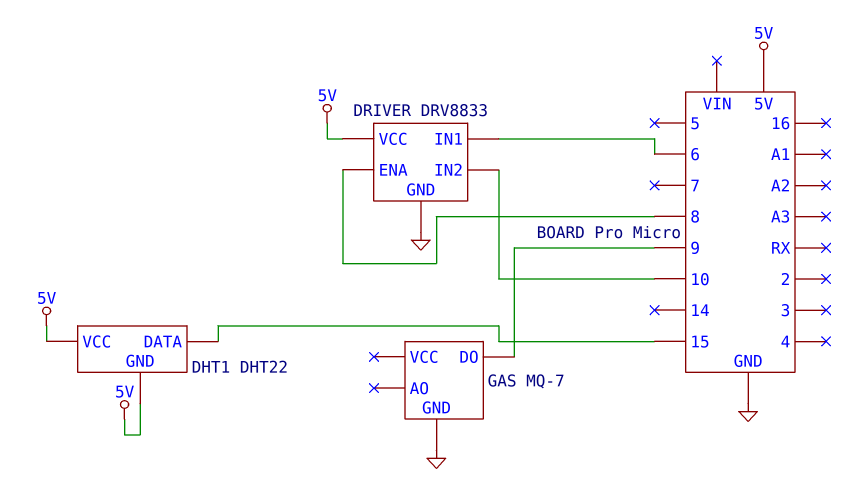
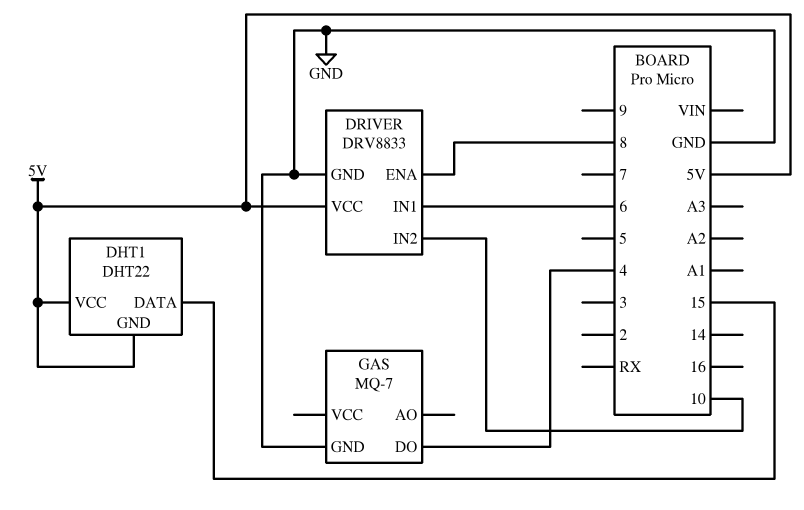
GAS pin DO: 9 -> 4

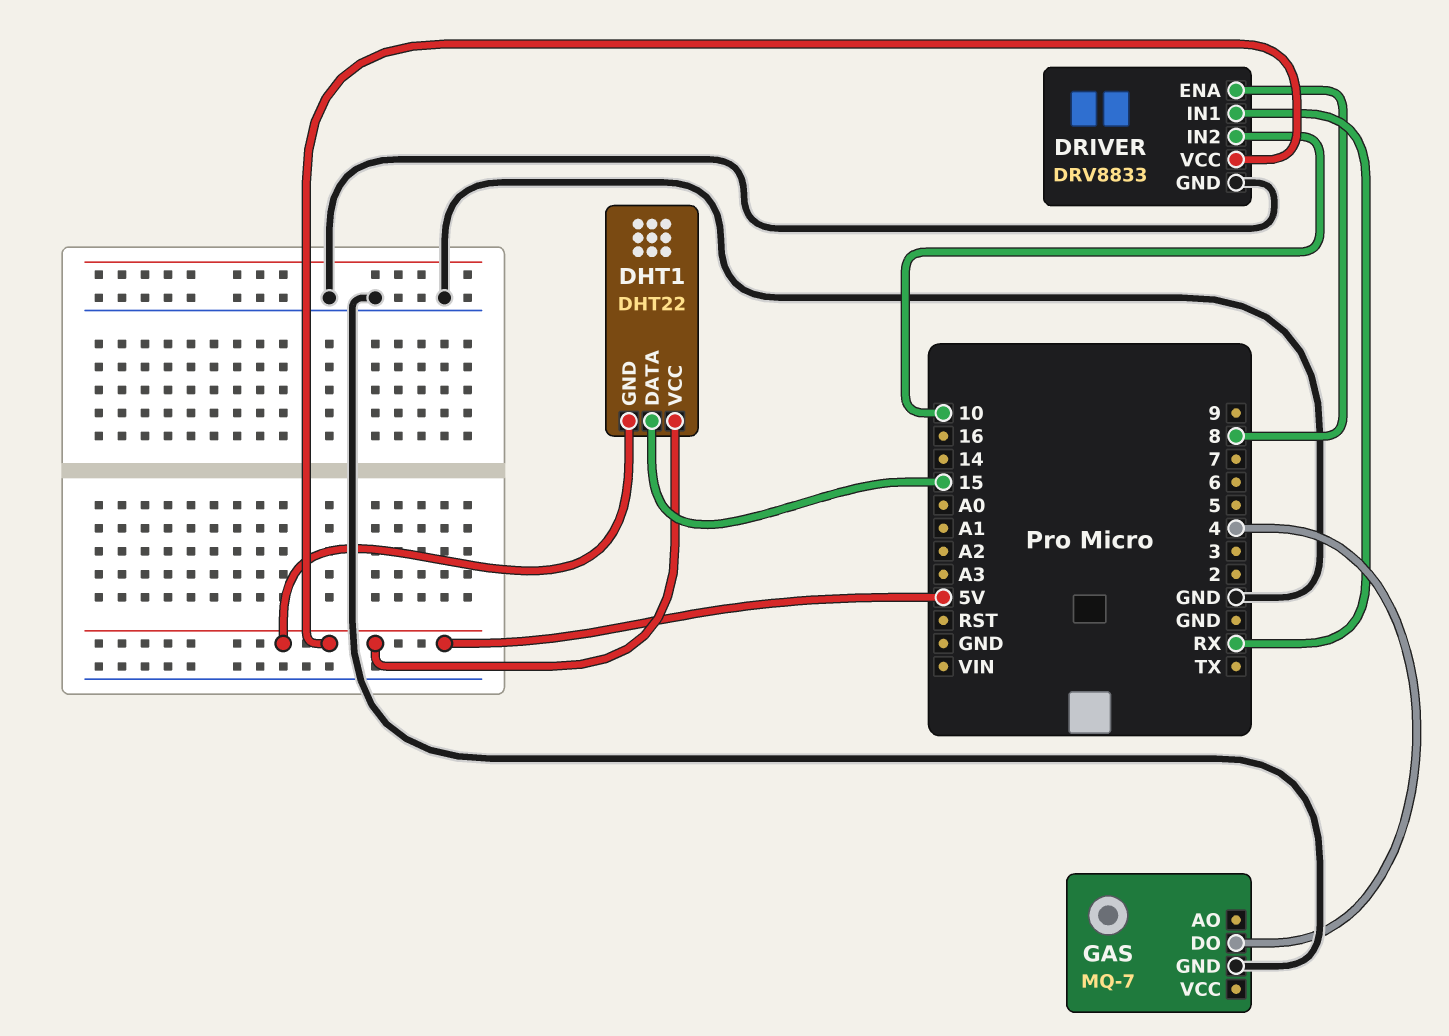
DRIVER pin IN1: 6 -> RX

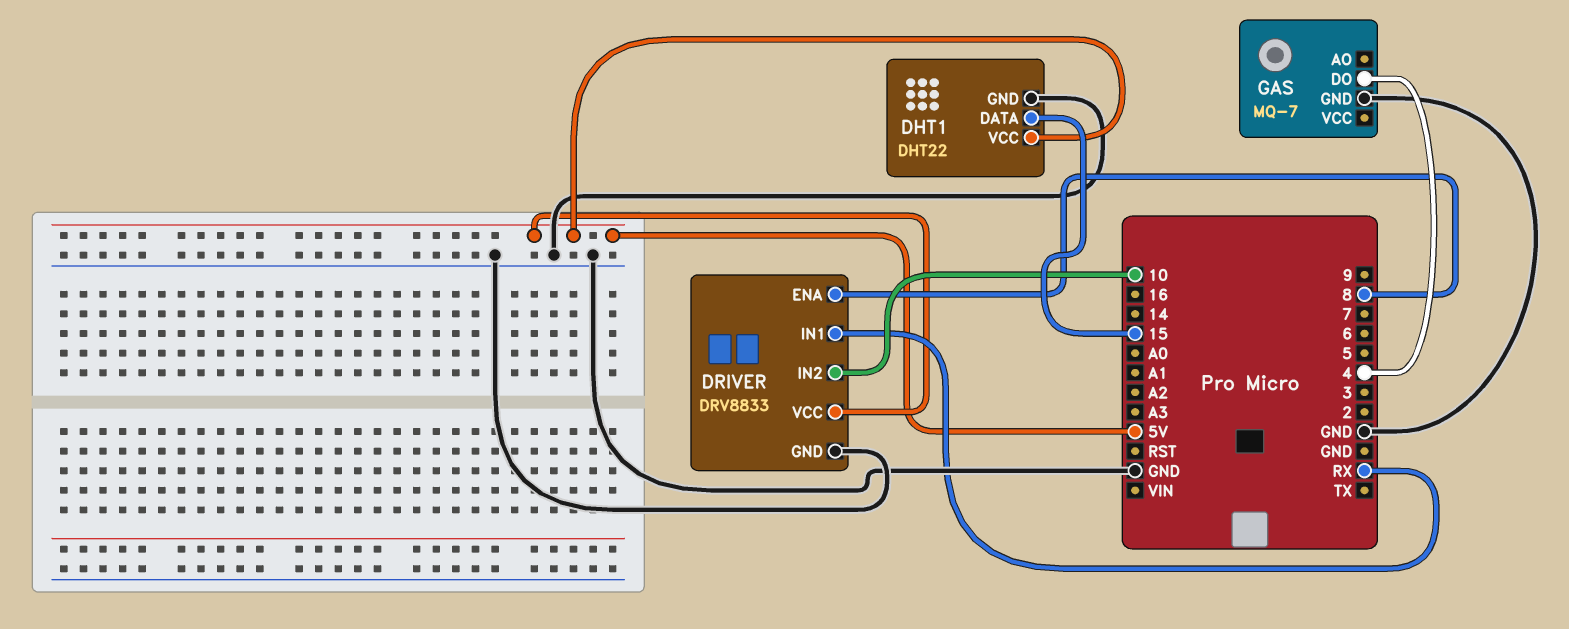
DHT1 pin GND: 5V -> GND

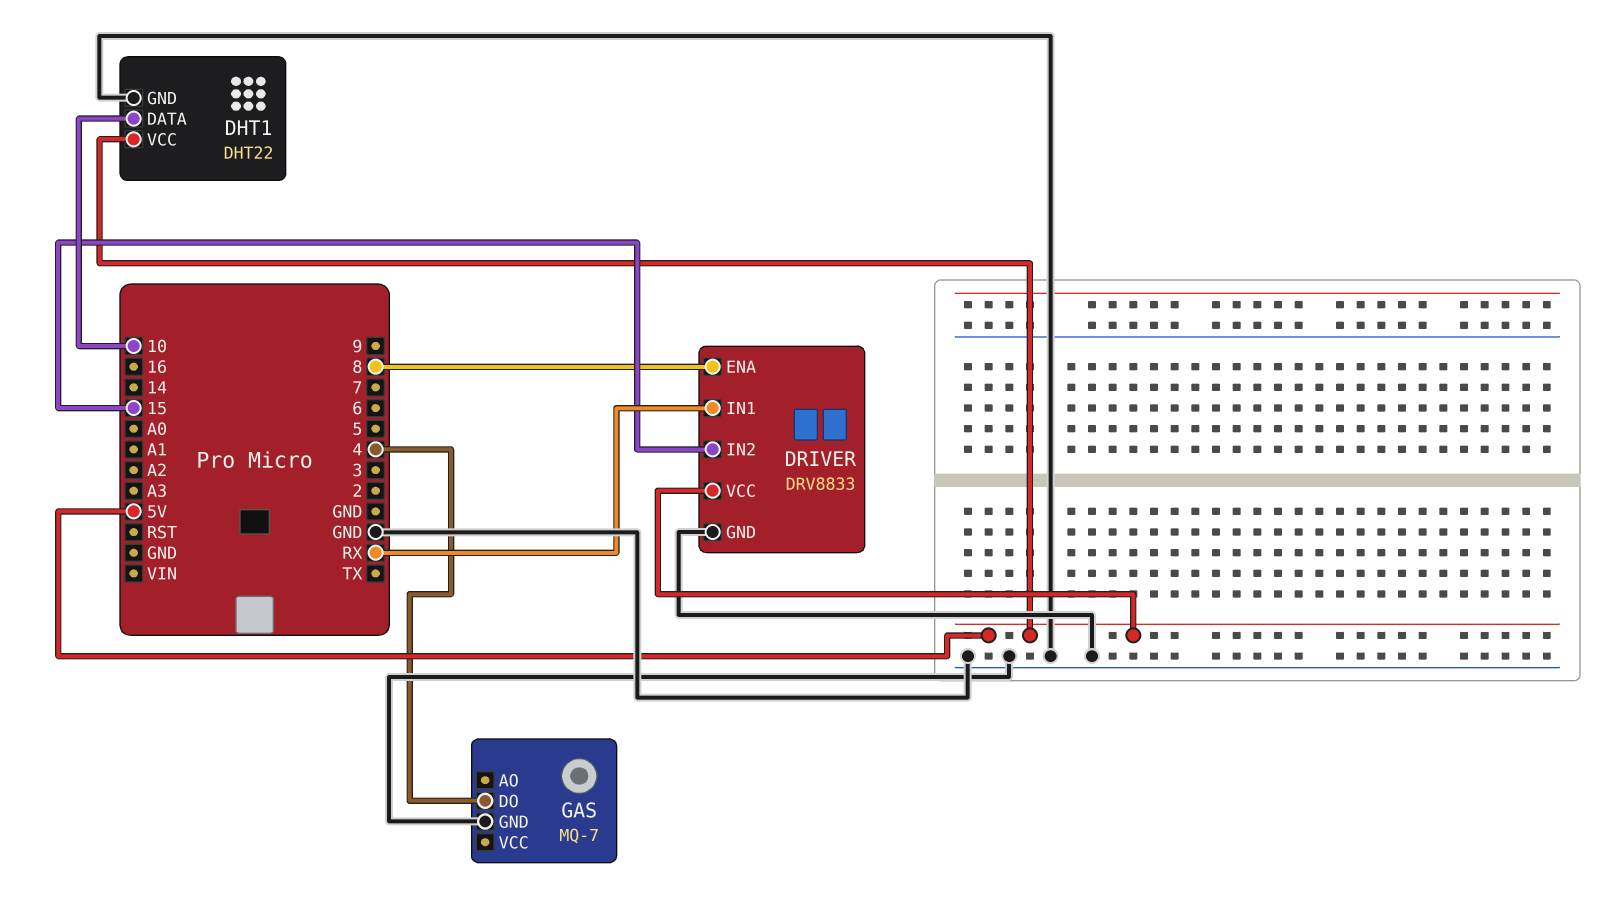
DHT1 pin DATA: 15 -> 10
DRIVER pin IN2: 10 -> 15

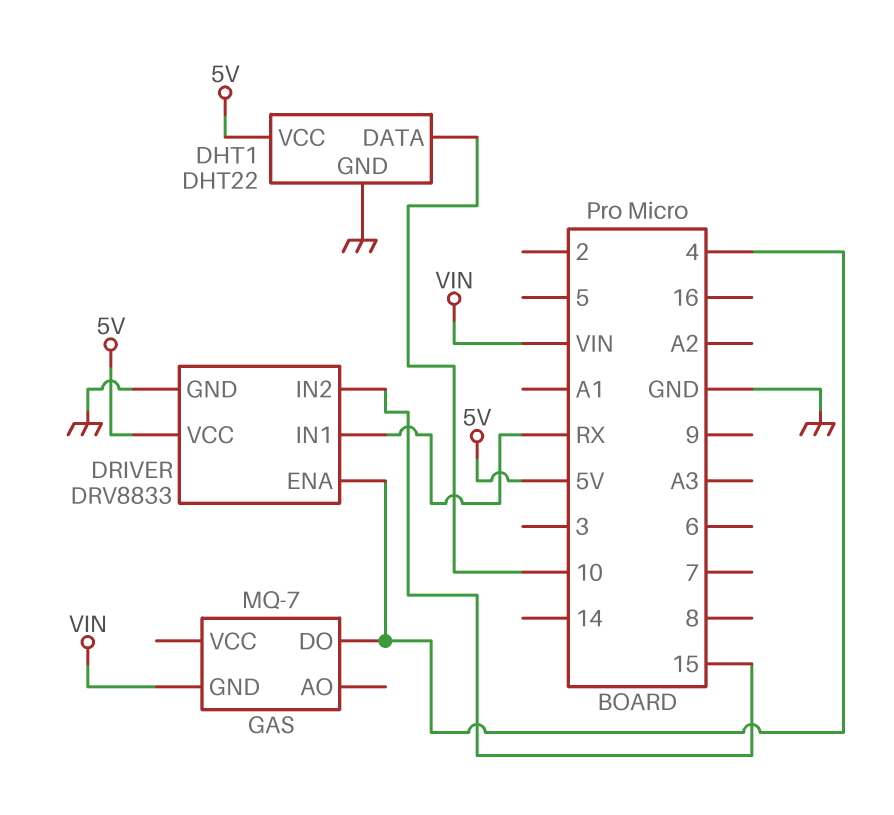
DRIVER pin ENA: 8 -> 4
GAS pin GND: GND -> VIN

